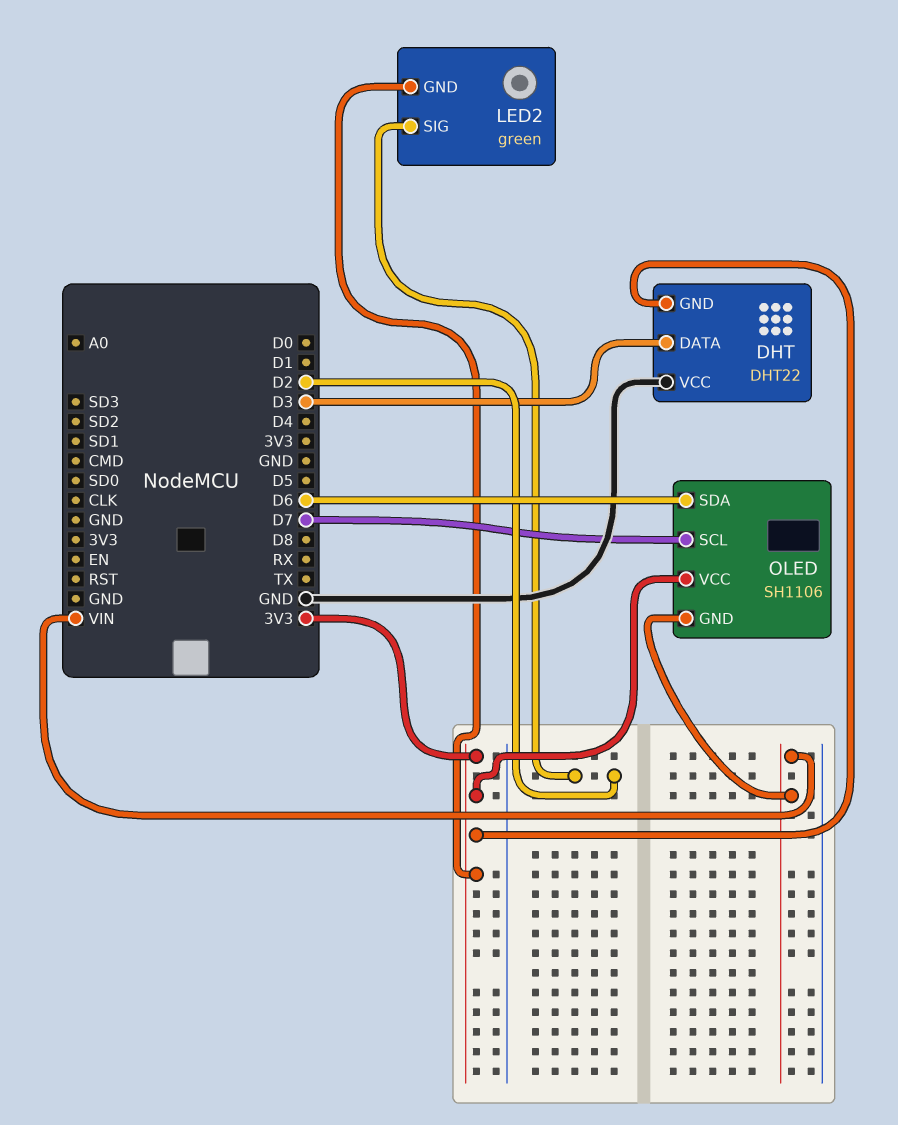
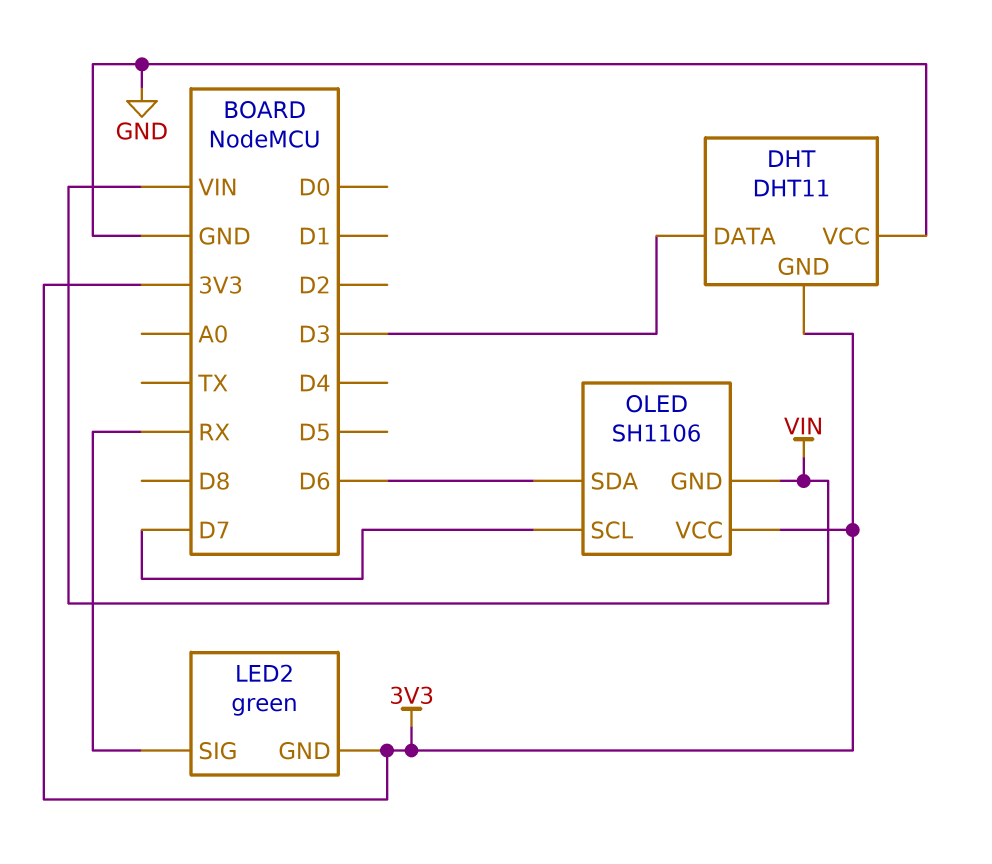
DHT: DHT22 -> DHT11
LED2 pin SIG: D2 -> RX

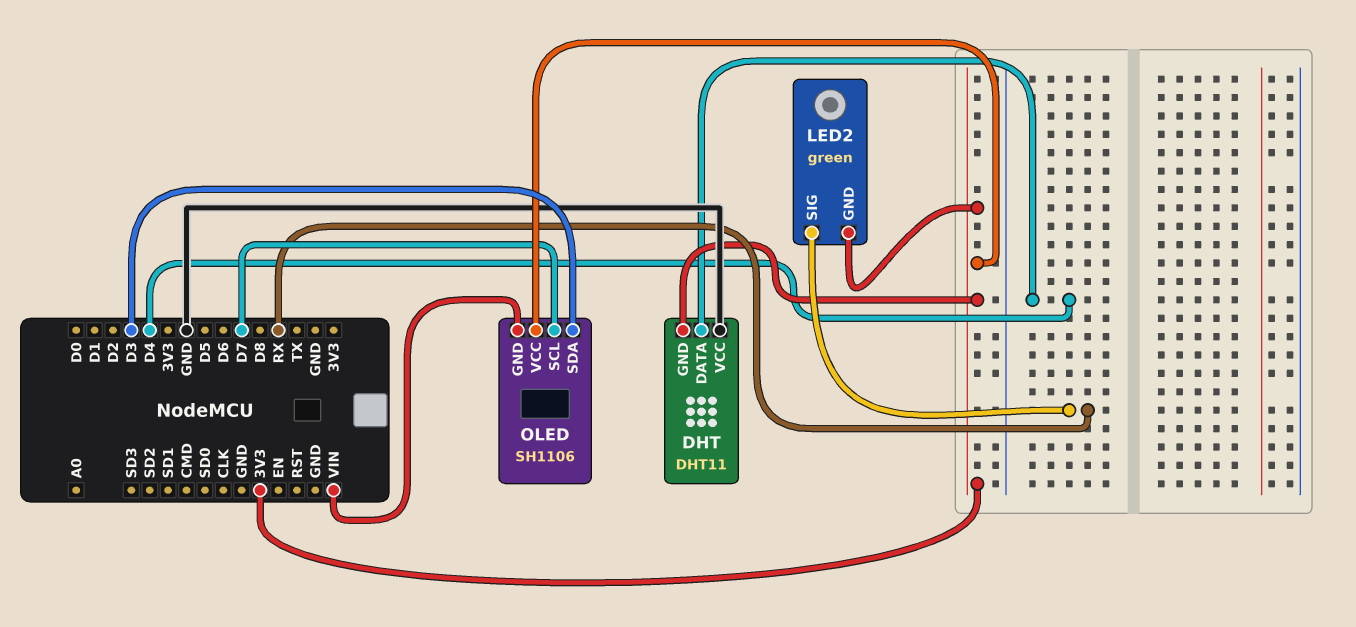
DHT pin DATA: D3 -> D4
OLED pin SDA: D6 -> D3

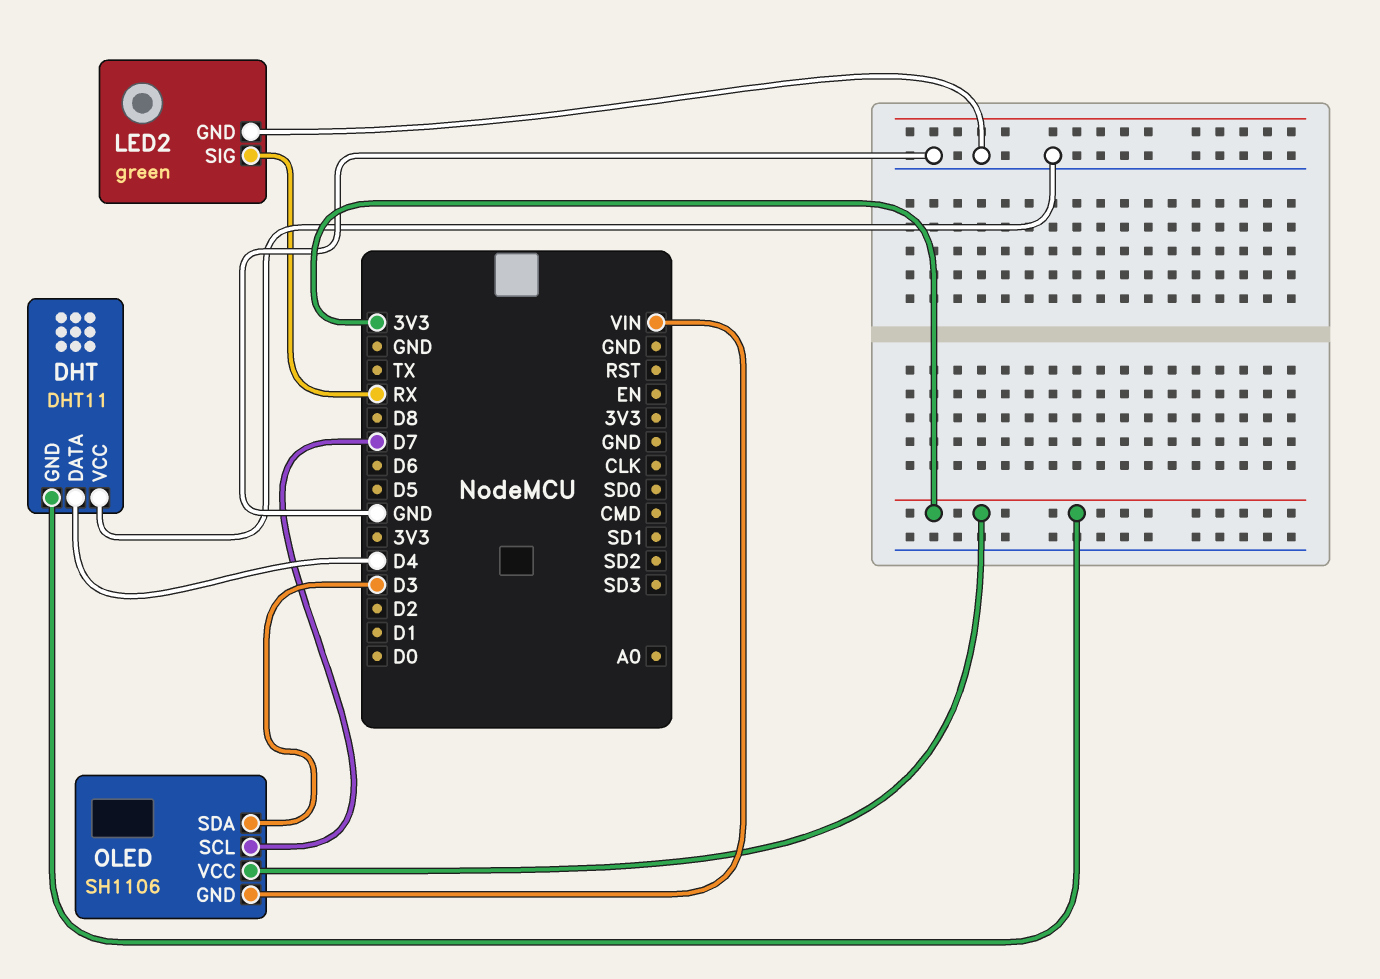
LED2 pin GND: 3V3 -> GND

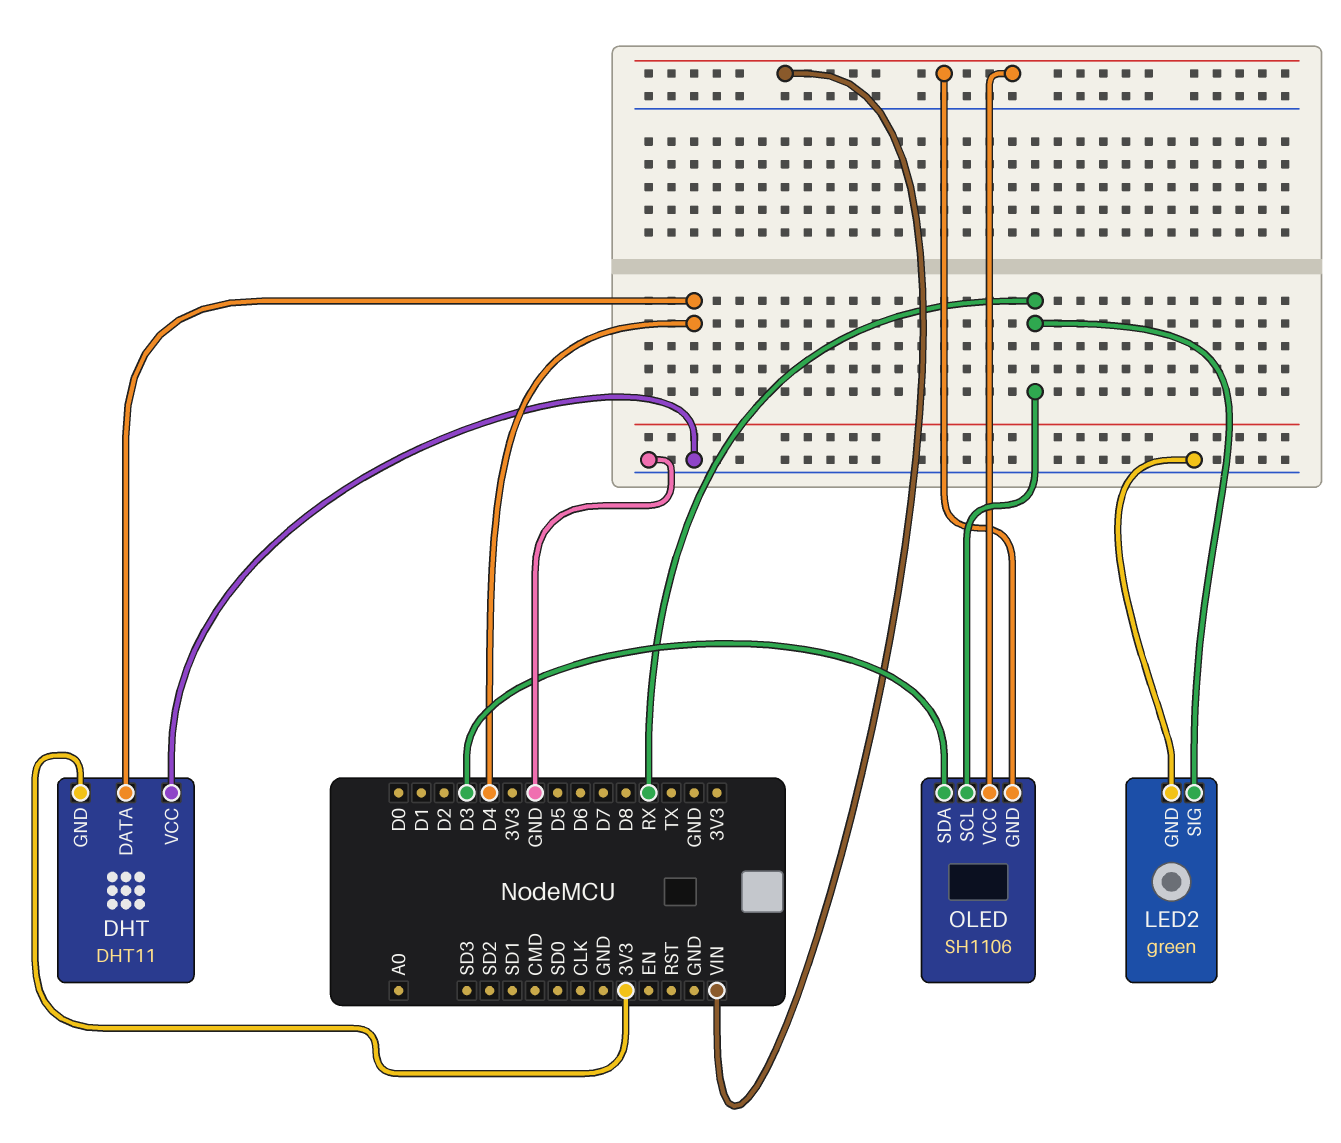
OLED pin SCL: D7 -> RX
OLED pin VCC: 3V3 -> VIN

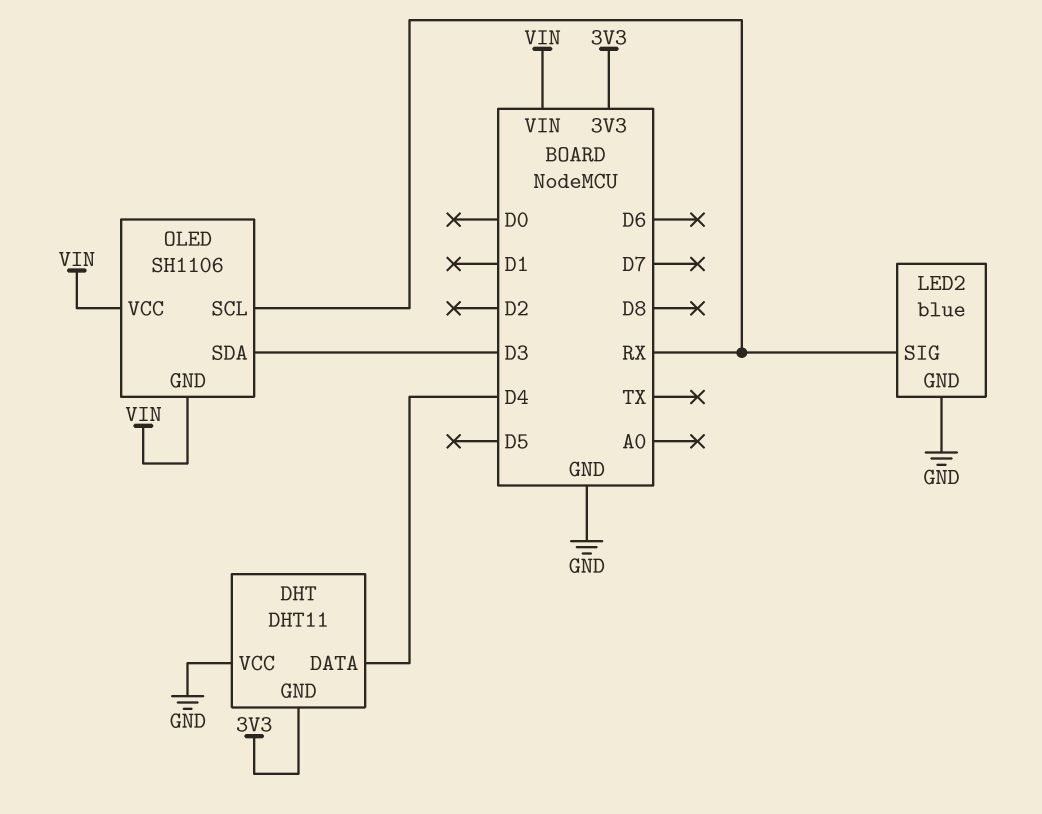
LED2: green -> blue

